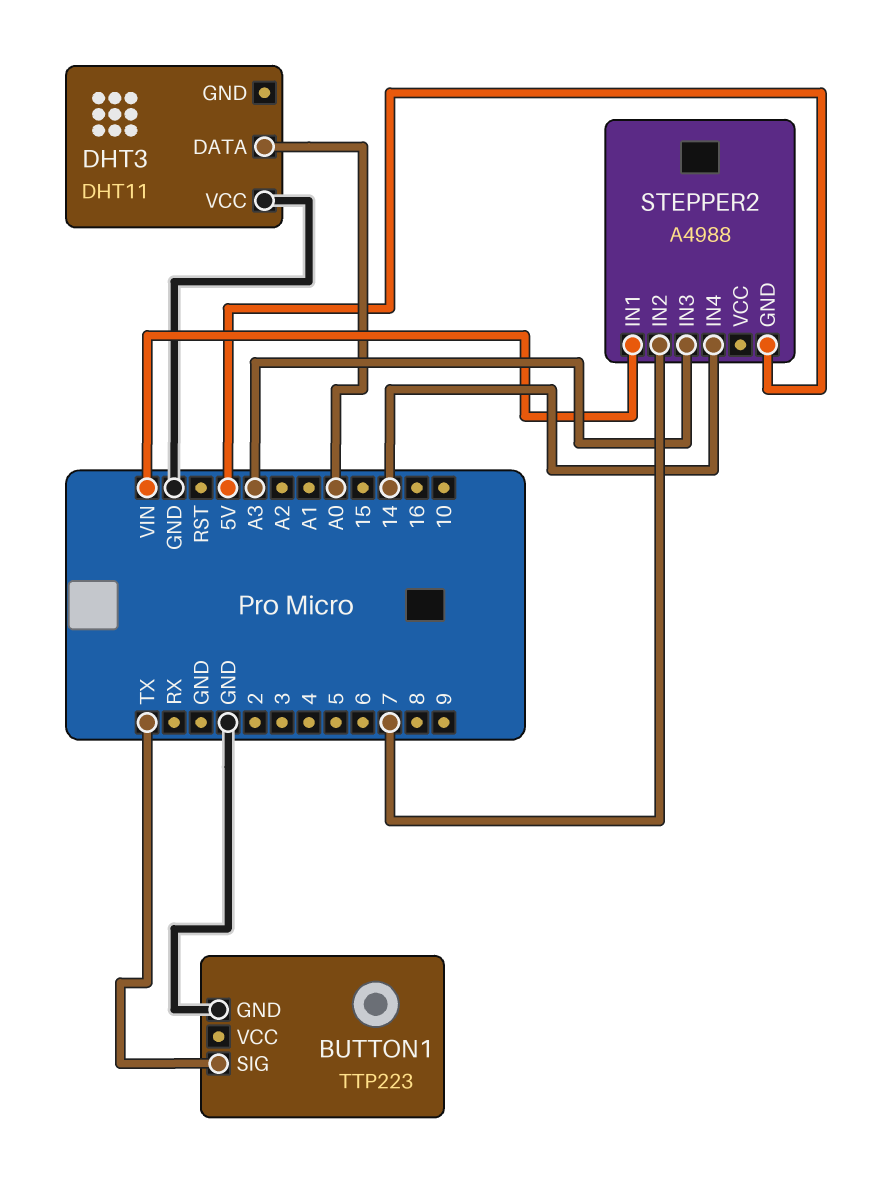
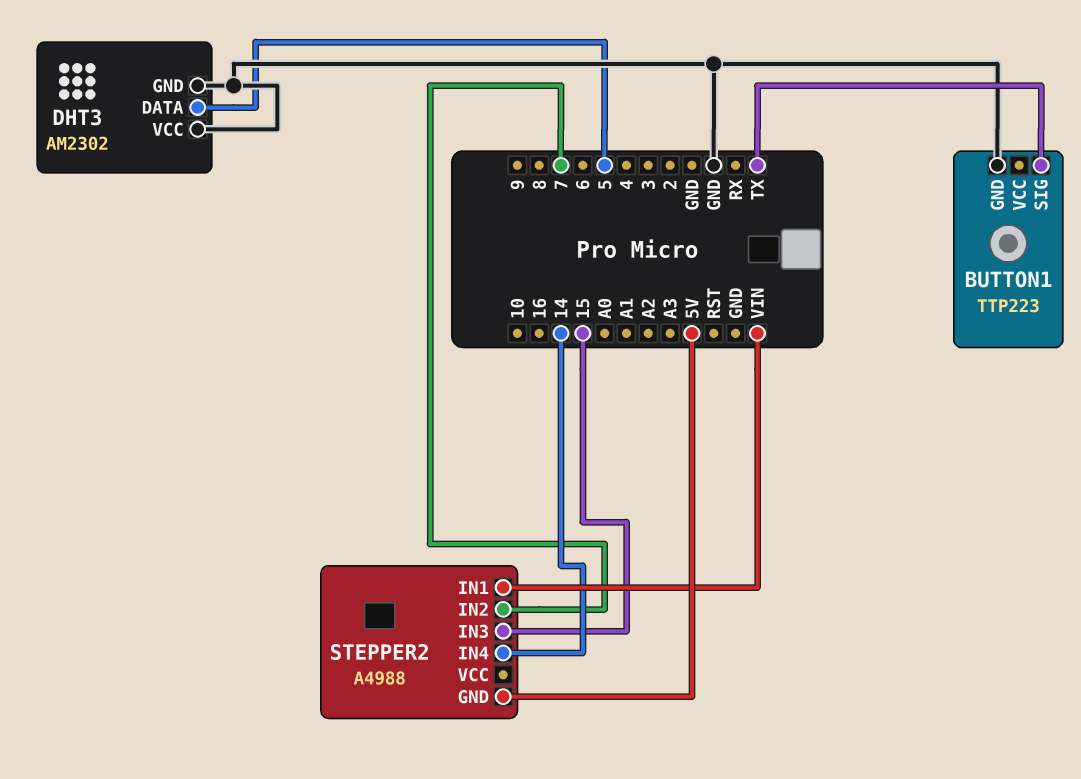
DHT3: DHT11 -> AM2302
DHT3 pin DATA: A0 -> 5
DHT3 pin GND: none -> GND
STEPPER2 pin IN3: A3 -> 15

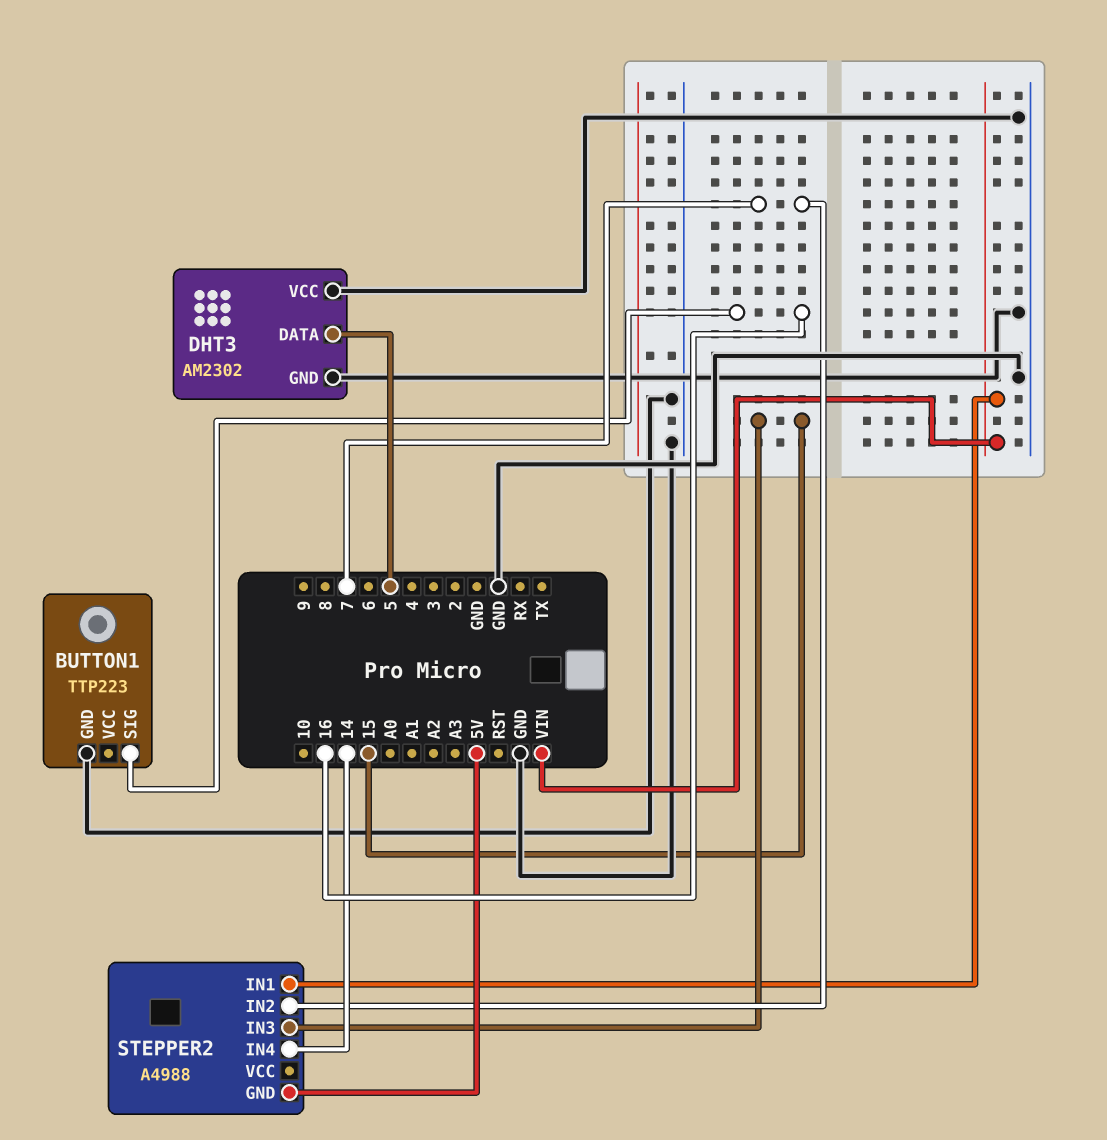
BUTTON1 pin SIG: TX -> 16

